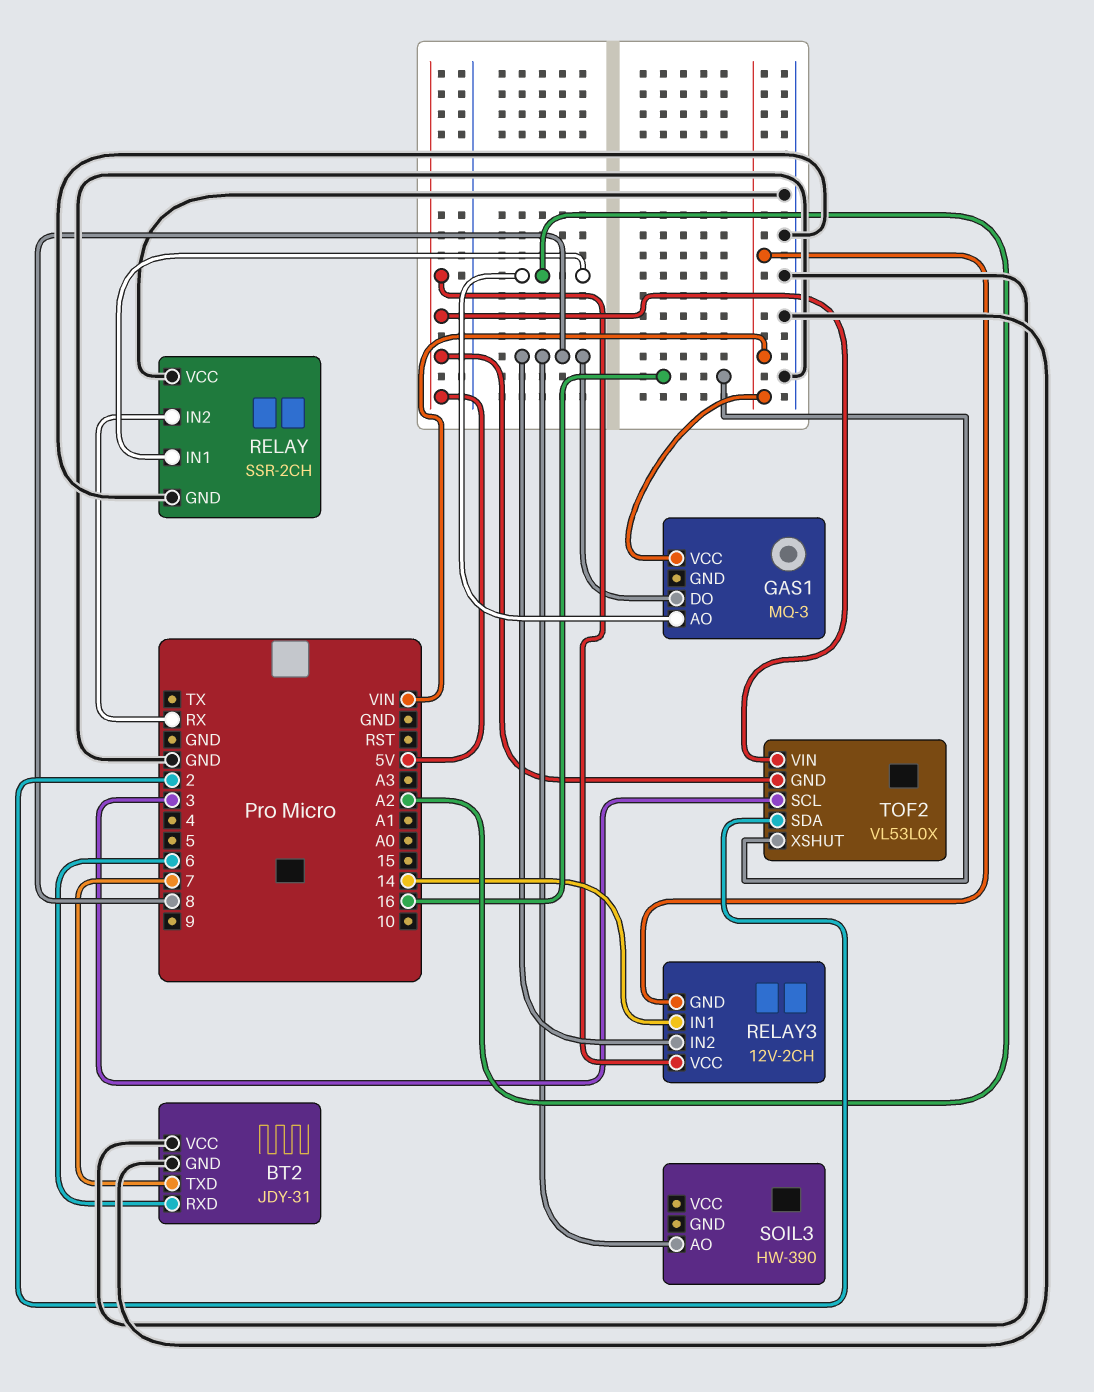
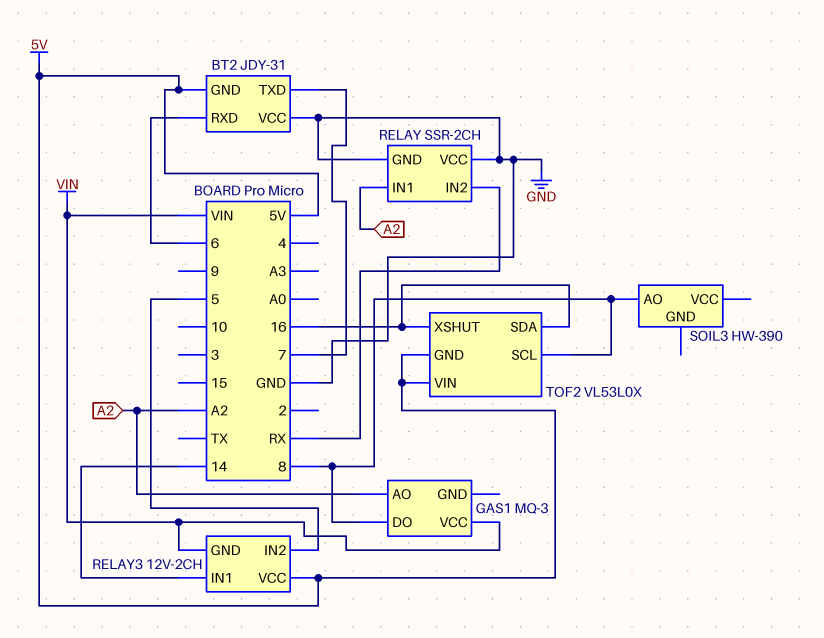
BT2 pin GND: GND -> 5V
RELAY3 pin IN2: 8 -> 5
TOF2 pin SCL: 3 -> 8
TOF2 pin SDA: 2 -> 16

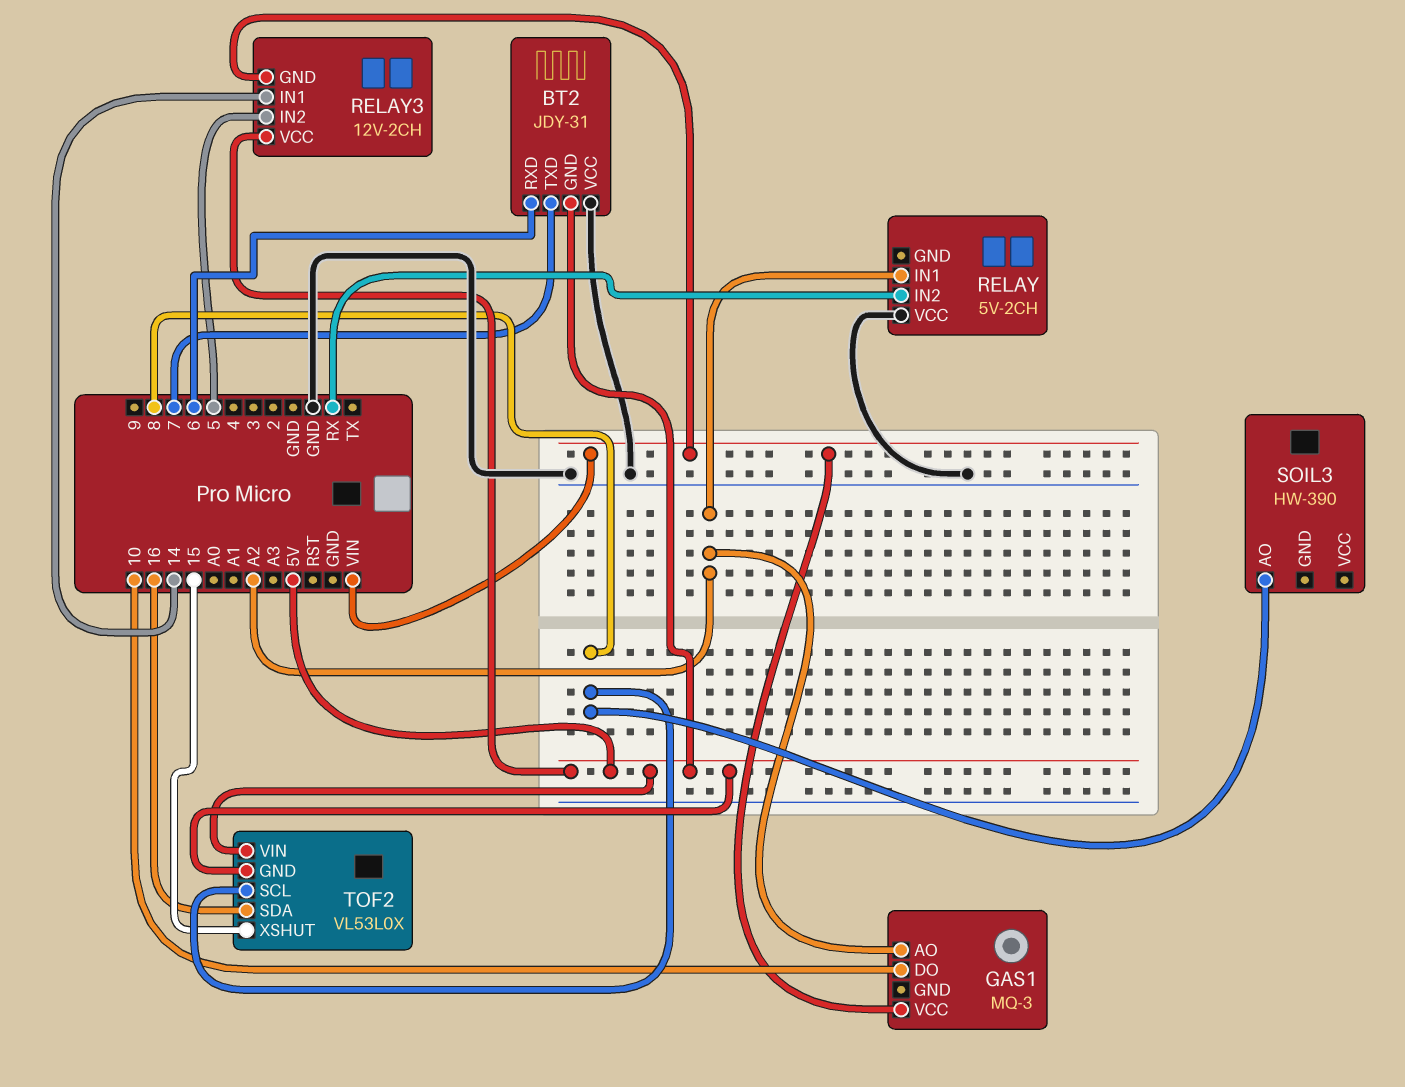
GAS1 pin DO: 8 -> 10
RELAY: SSR-2CH -> 5V-2CH
RELAY pin GND: GND -> none
TOF2 pin XSHUT: 16 -> 15

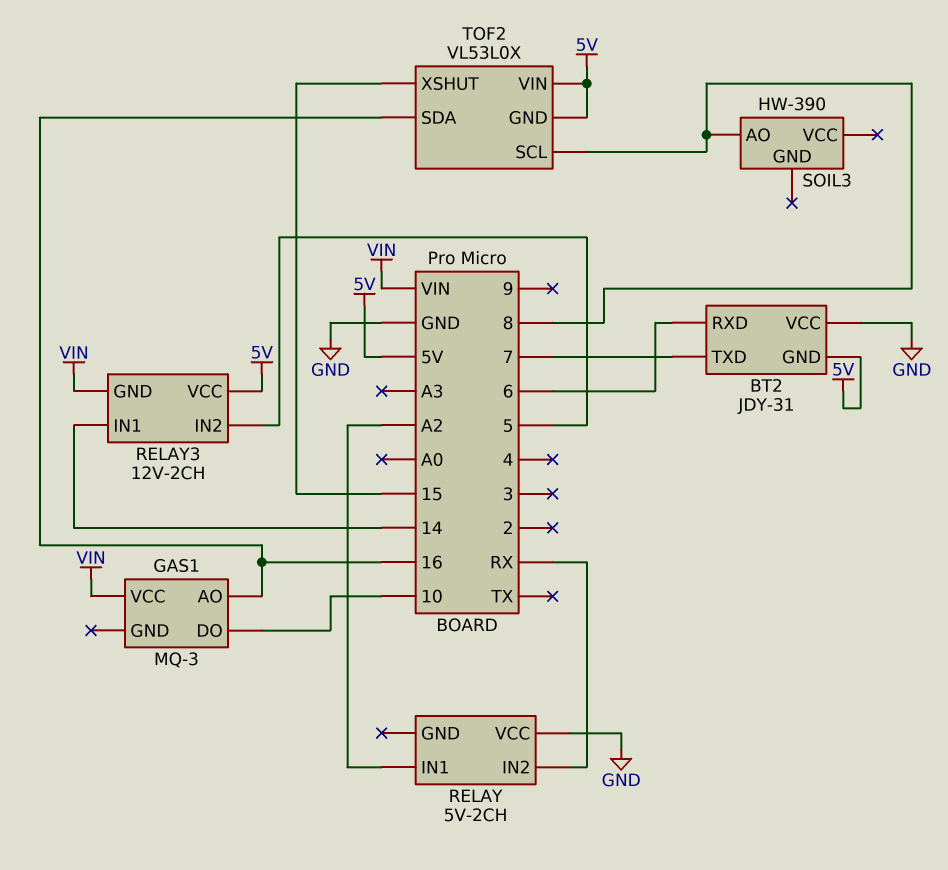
GAS1 pin AO: A2 -> 16

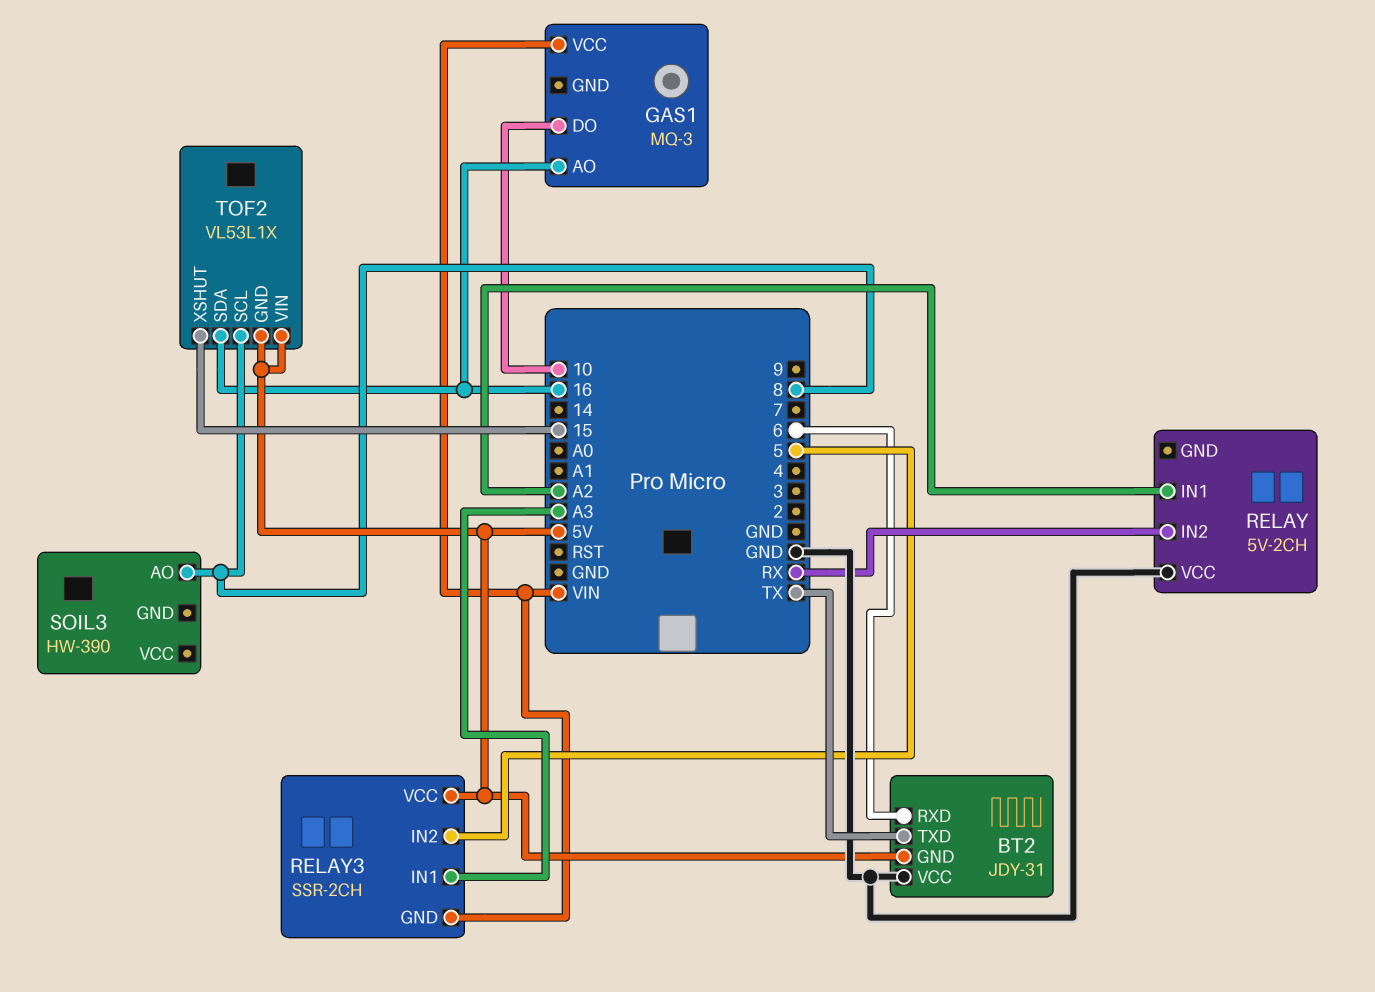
BT2 pin TXD: 7 -> TX
RELAY3: 12V-2CH -> SSR-2CH
RELAY3 pin IN1: 14 -> A3
TOF2: VL53L0X -> VL53L1X

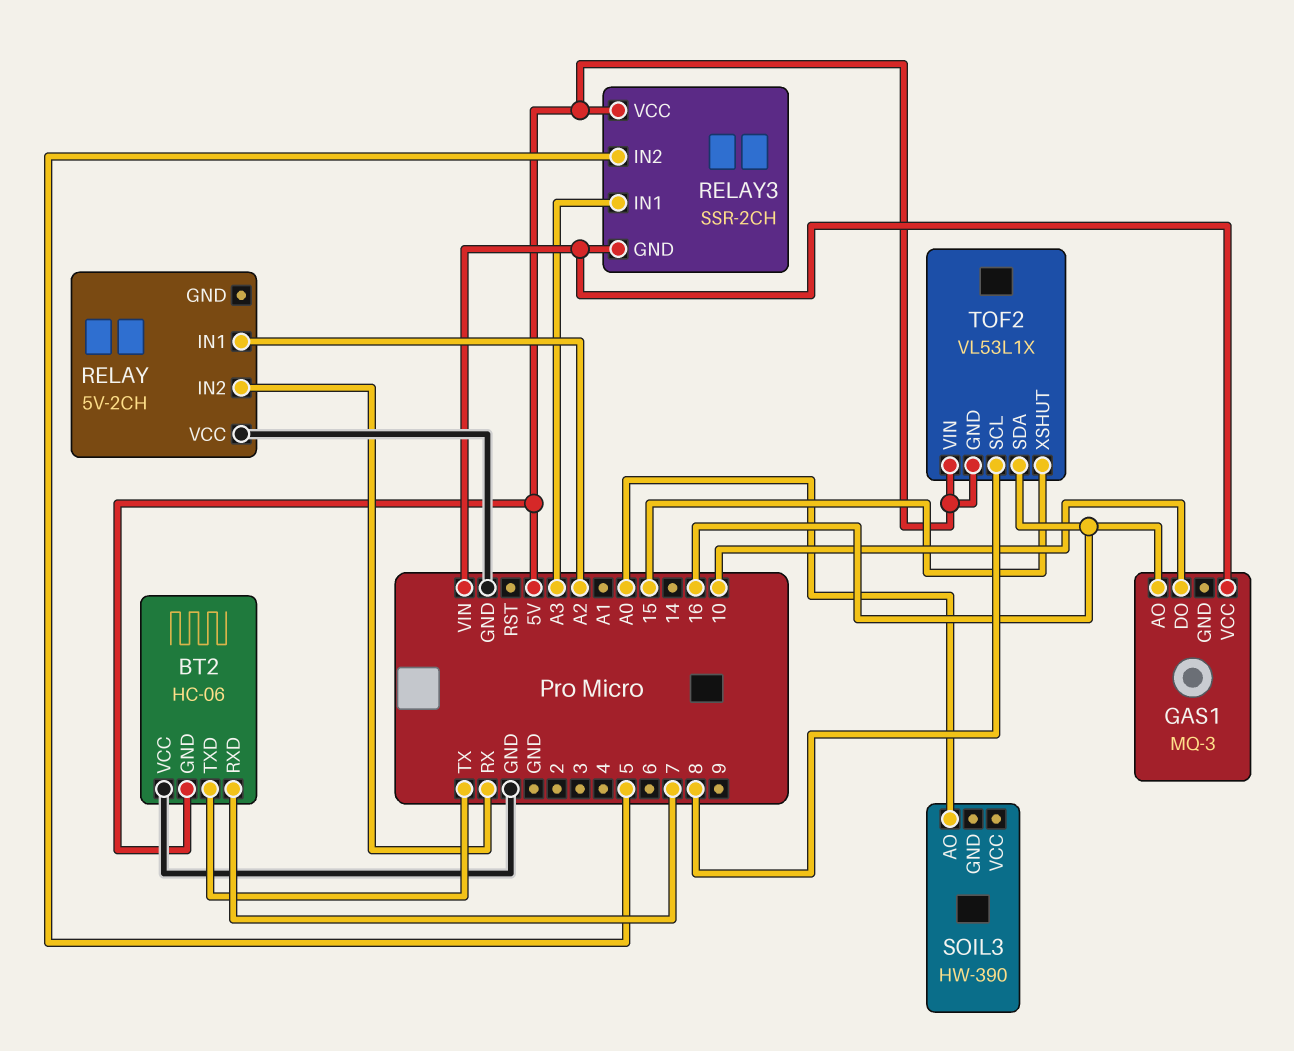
BT2: JDY-31 -> HC-06
BT2 pin RXD: 6 -> 7
SOIL3 pin AO: 8 -> A0

